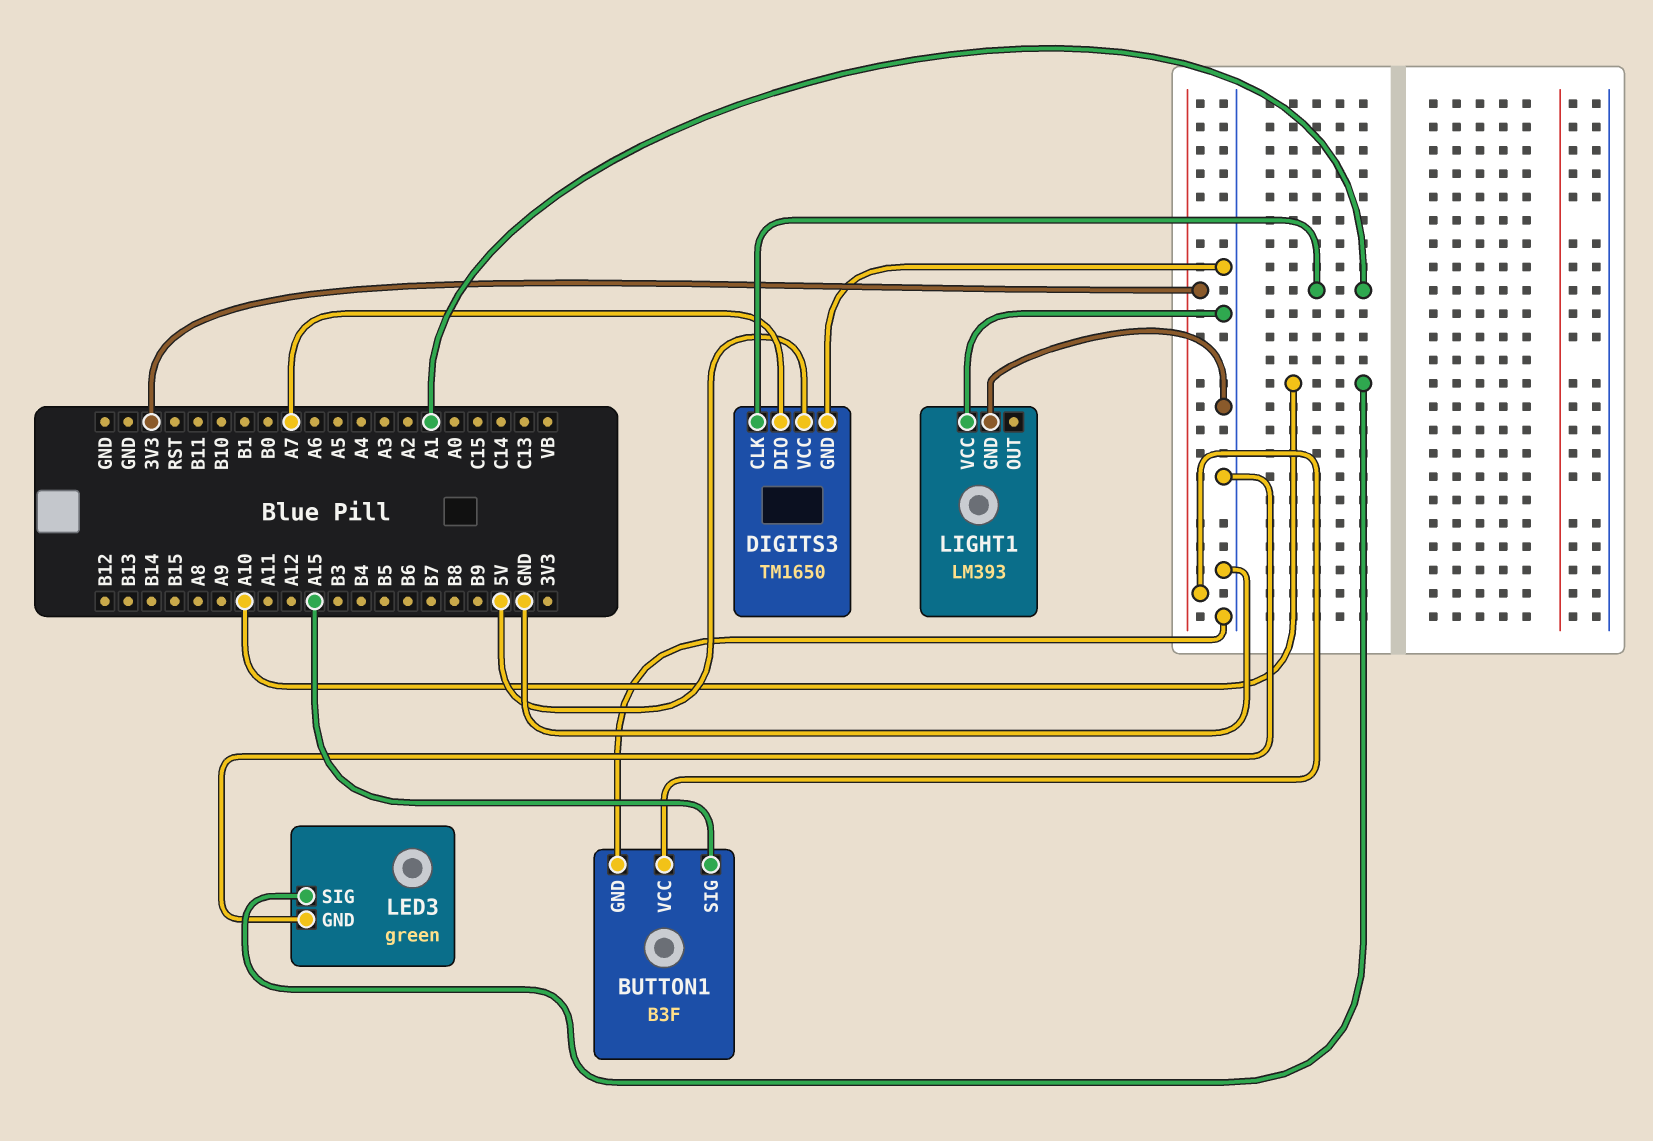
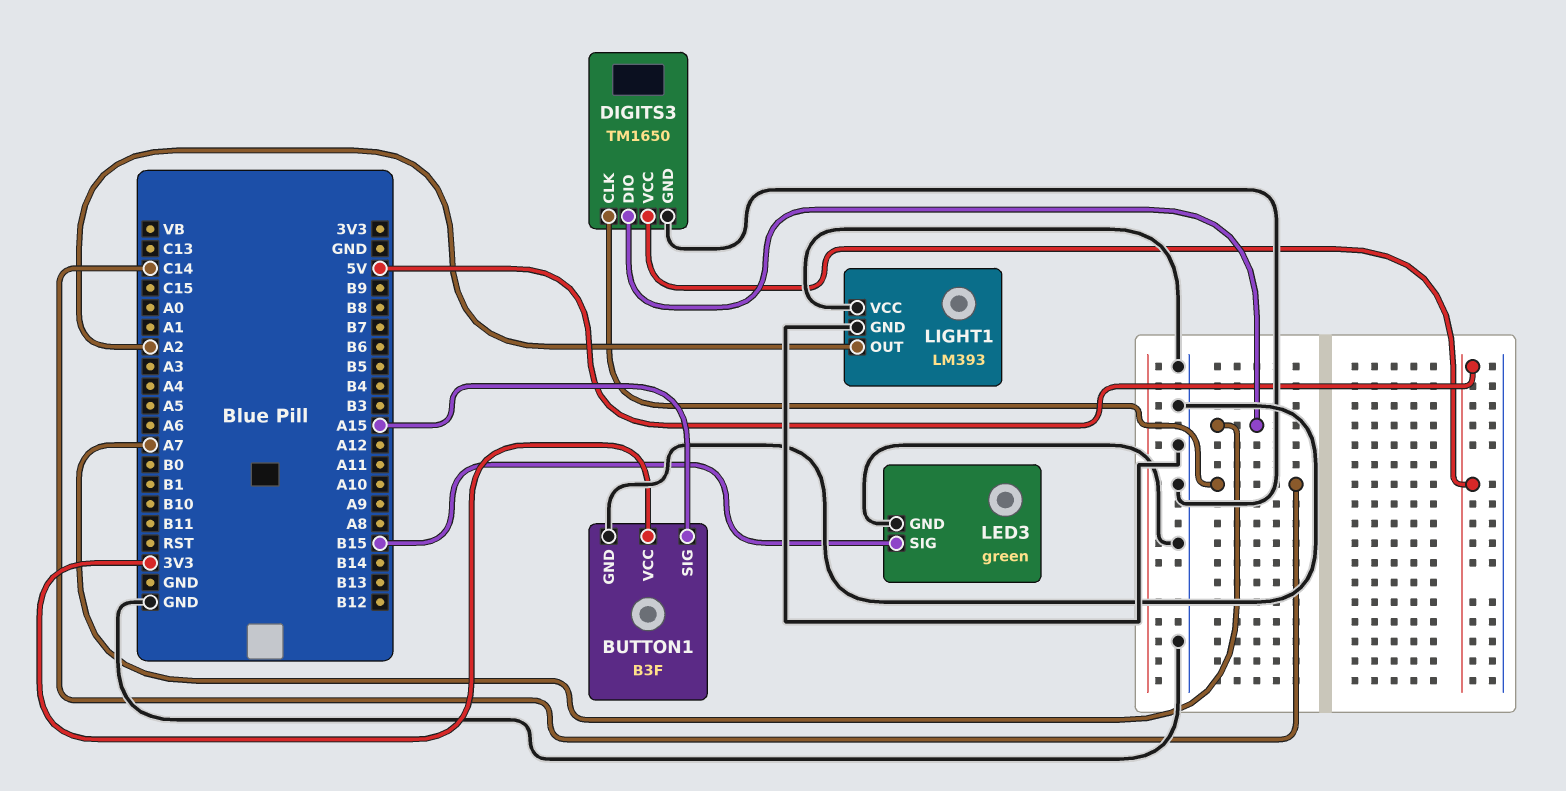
DIGITS3 pin CLK: A1 -> C14
LED3 pin SIG: A10 -> B15
LIGHT1 pin OUT: none -> A2

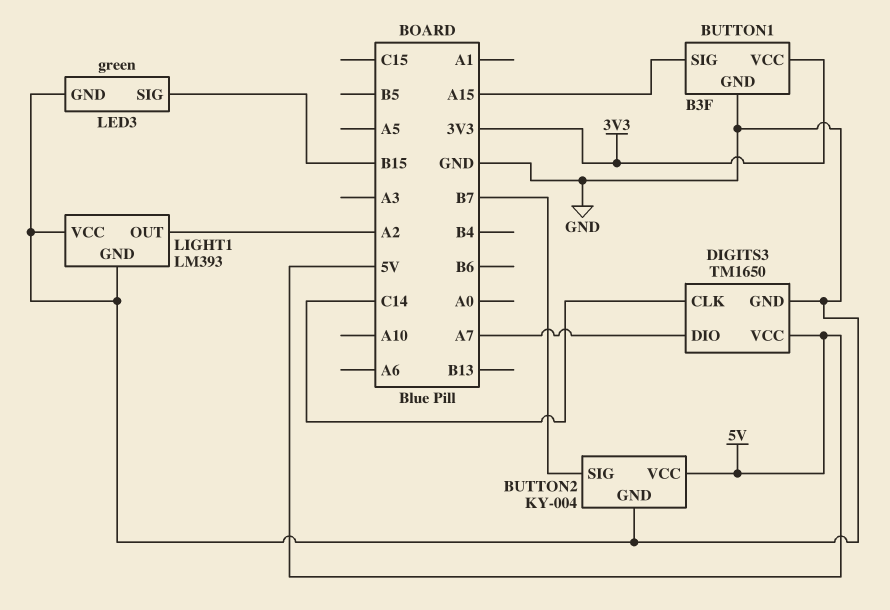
BUTTON2: none -> KY-004
BUTTON2 pin GND: none -> GND
BUTTON2 pin SIG: none -> B7
BUTTON2 pin VCC: none -> 5V

